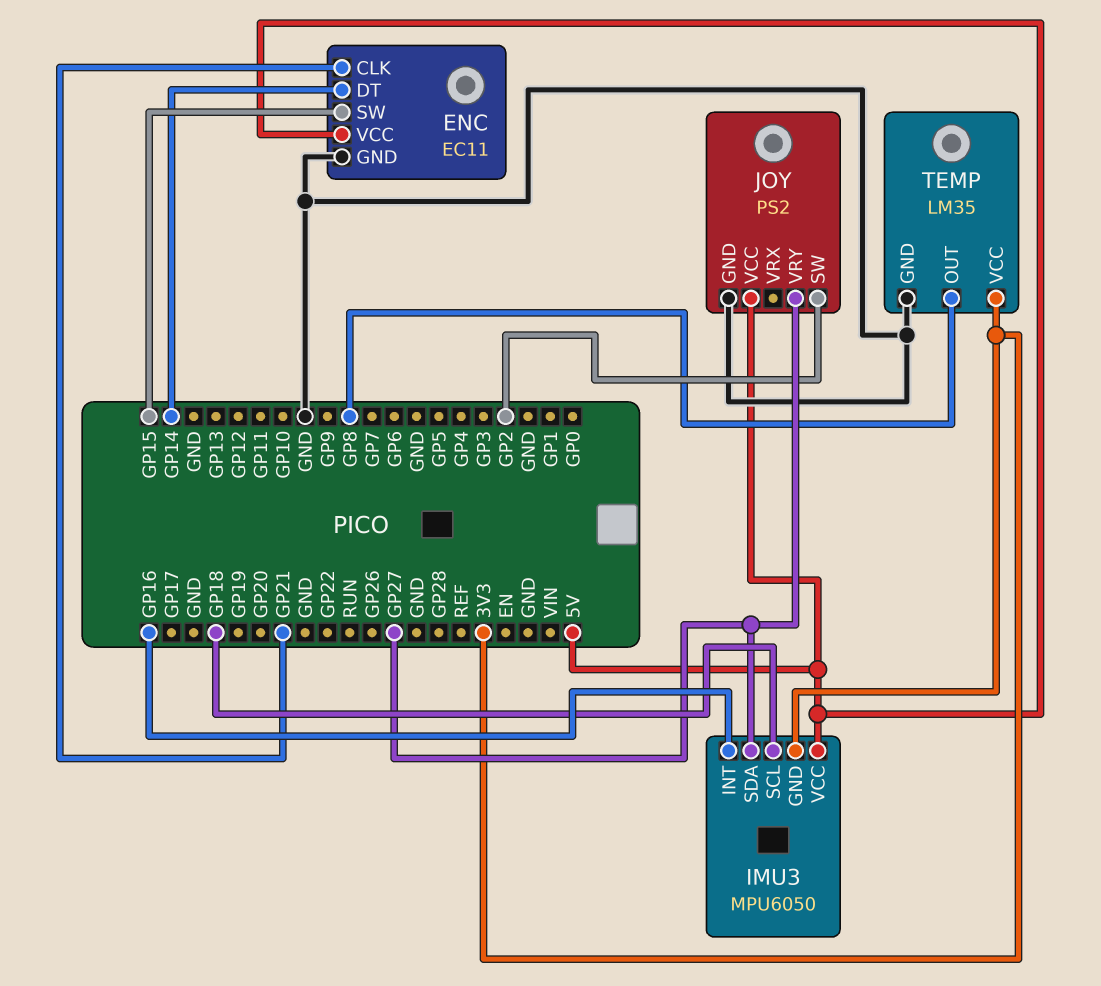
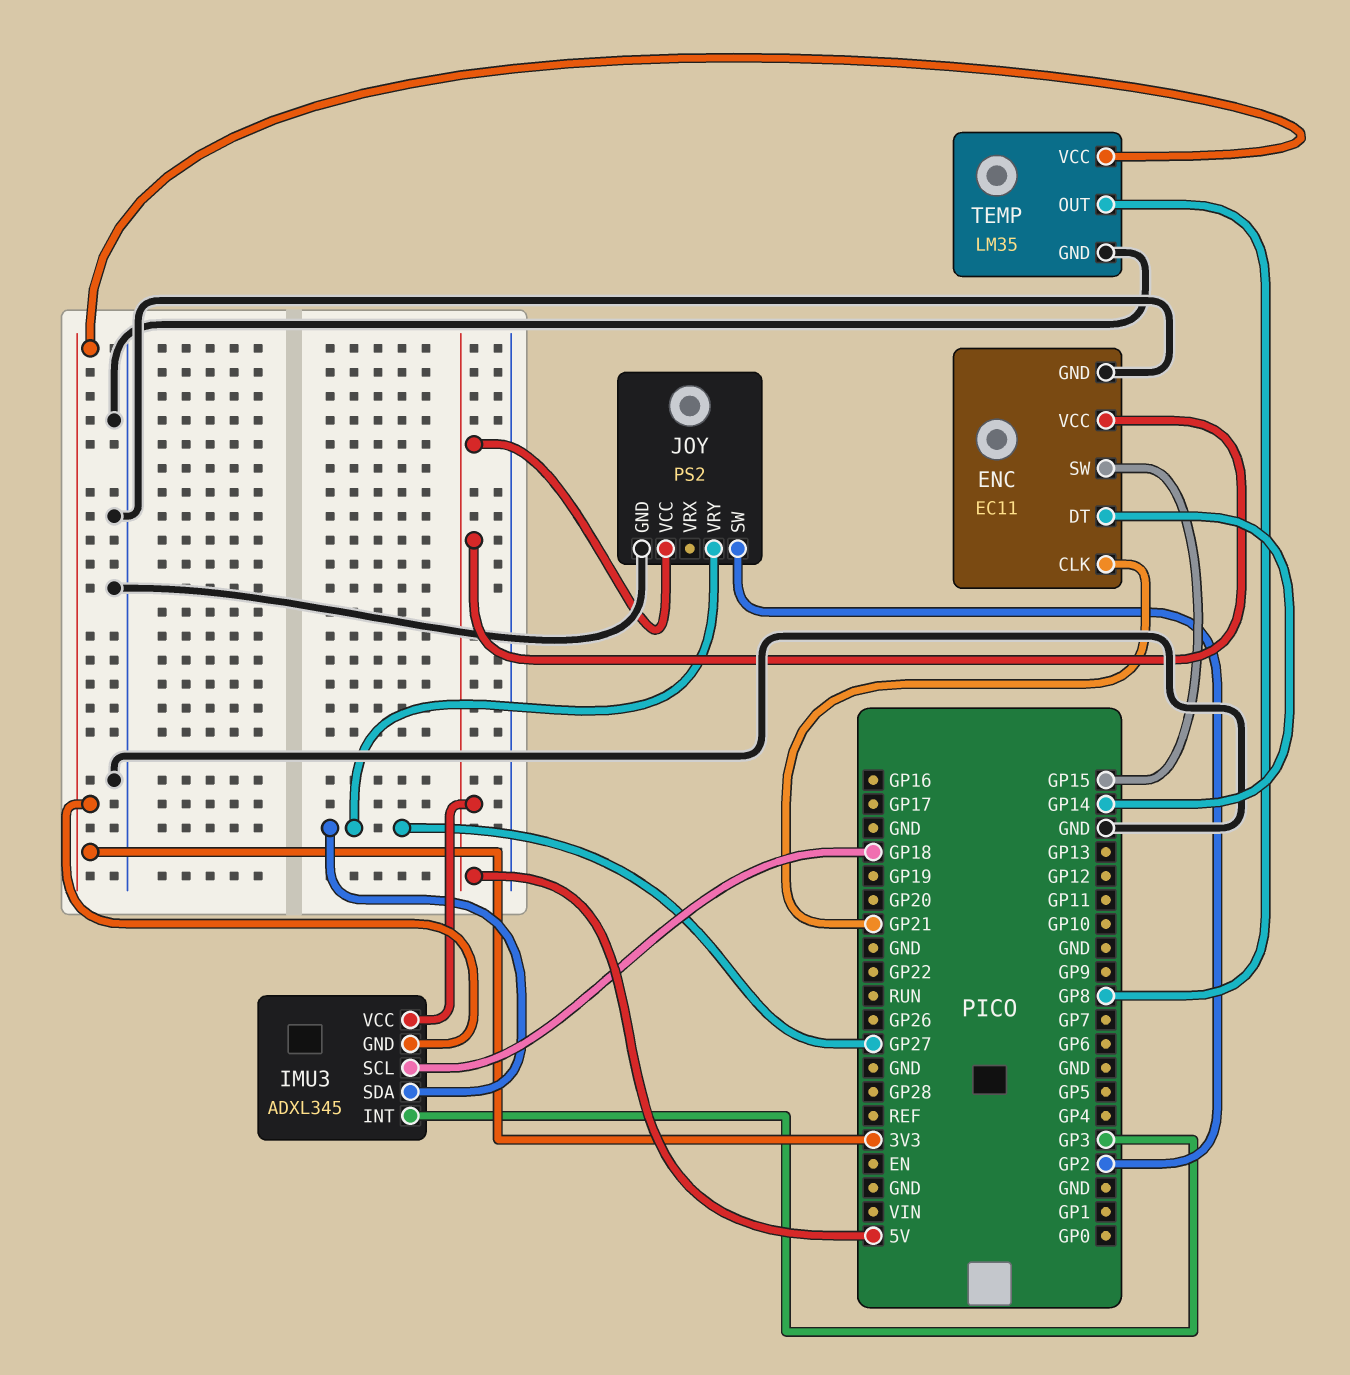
IMU3: MPU6050 -> ADXL345
IMU3 pin INT: GP16 -> GP3

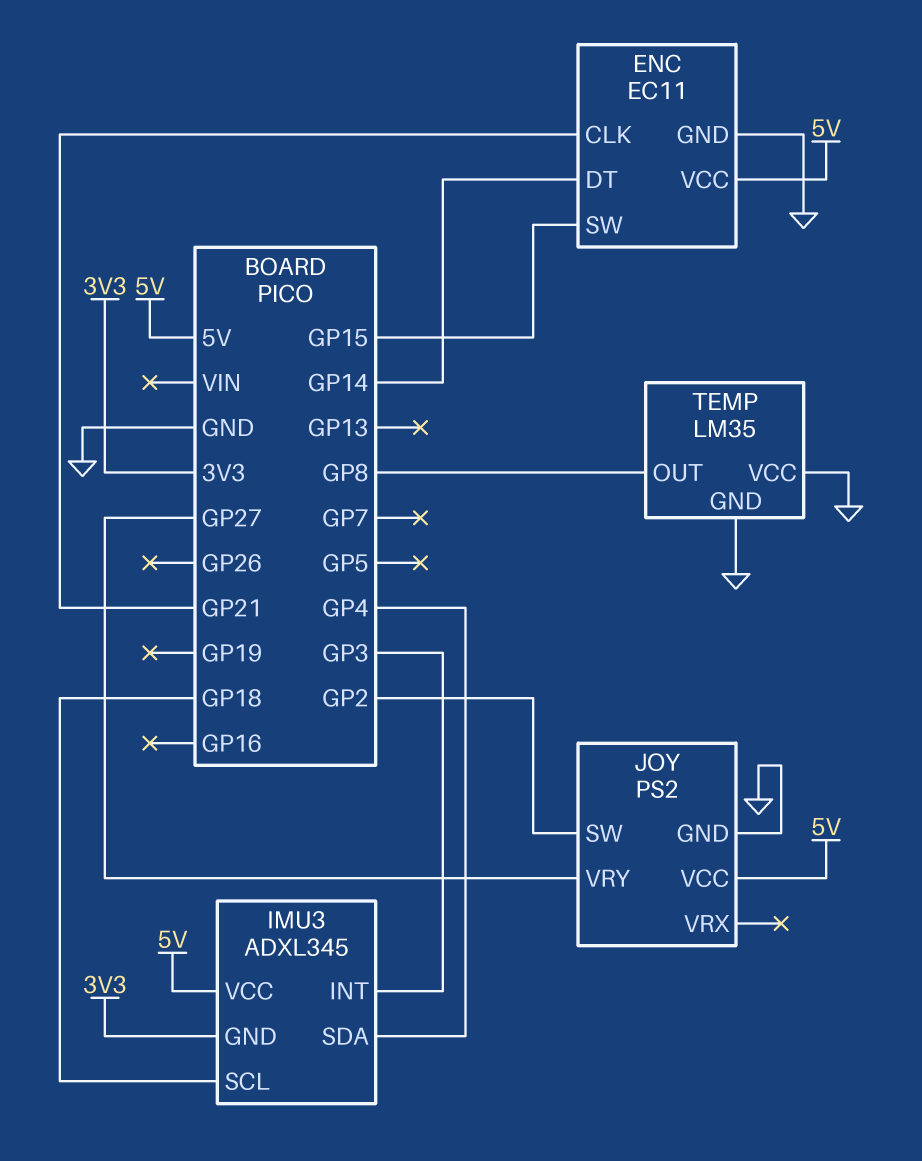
IMU3 pin SDA: GP27 -> GP4
TEMP pin VCC: 3V3 -> GND

